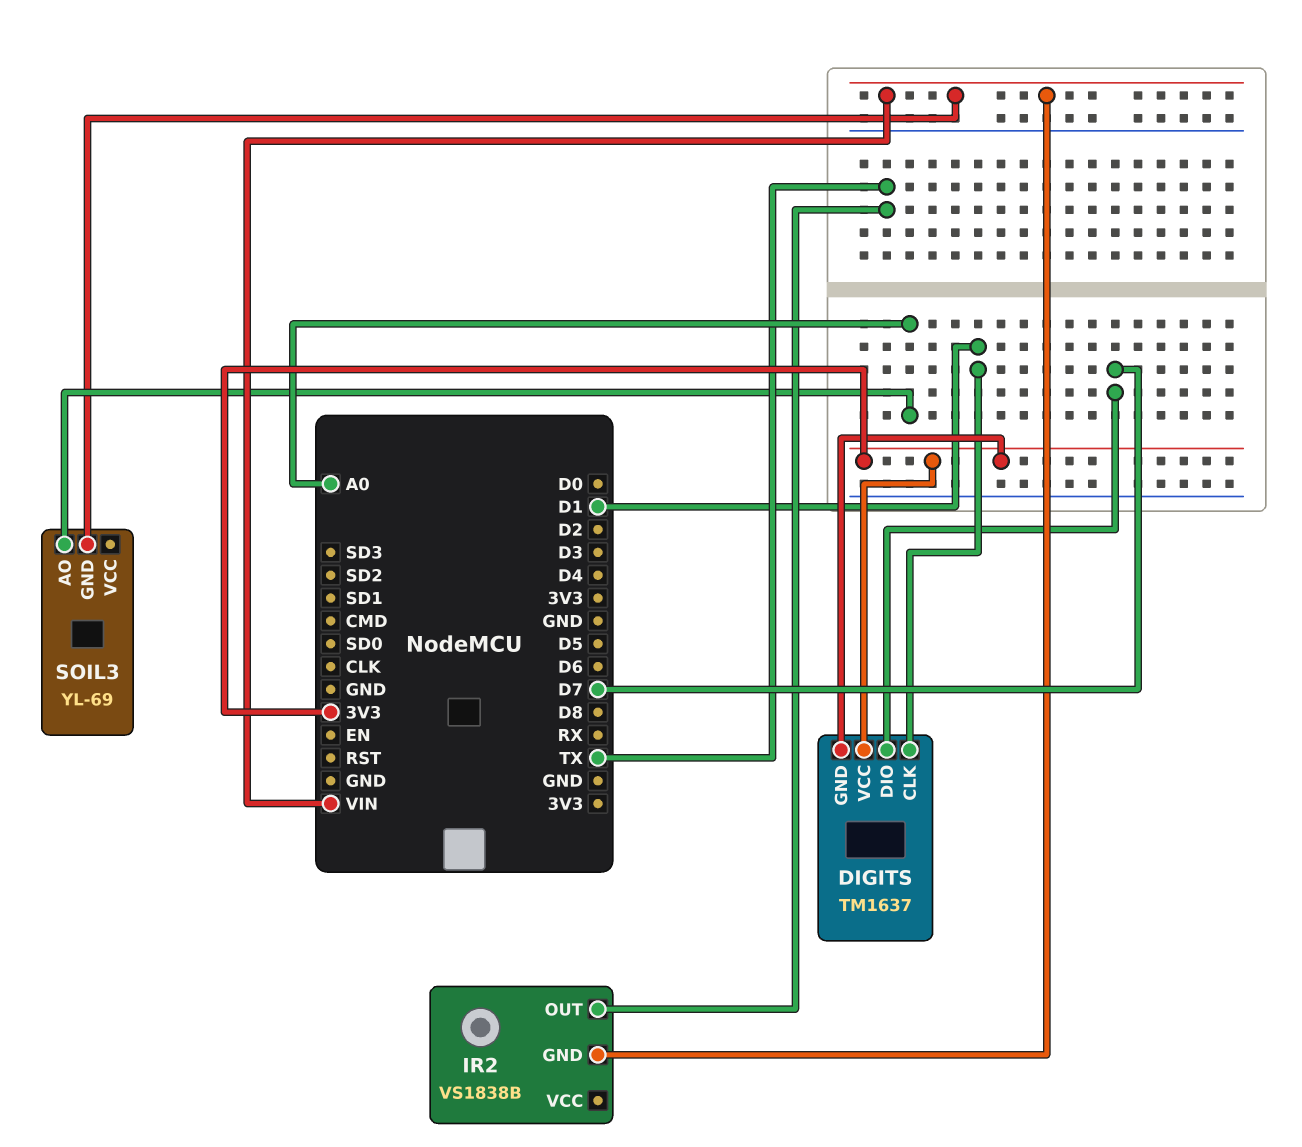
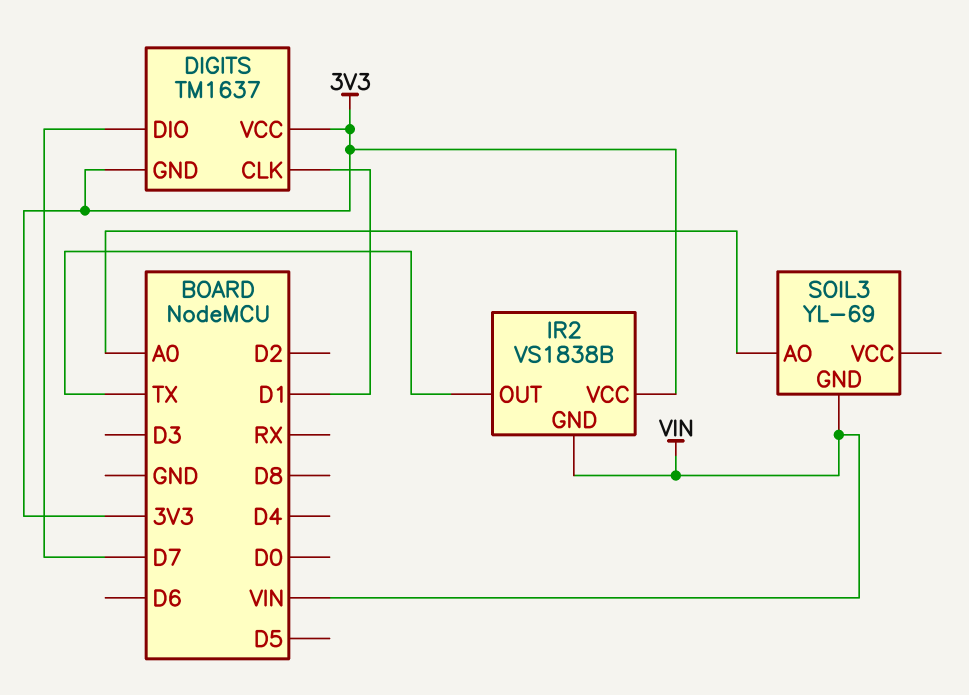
IR2 pin VCC: none -> 3V3

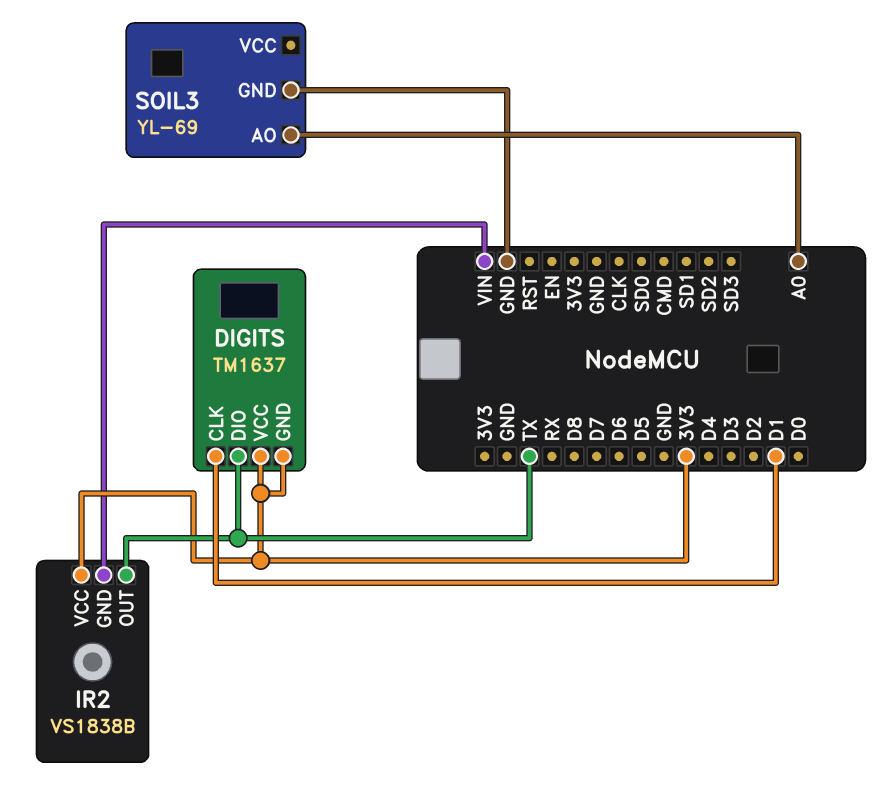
DIGITS pin DIO: D7 -> TX
SOIL3 pin GND: VIN -> GND

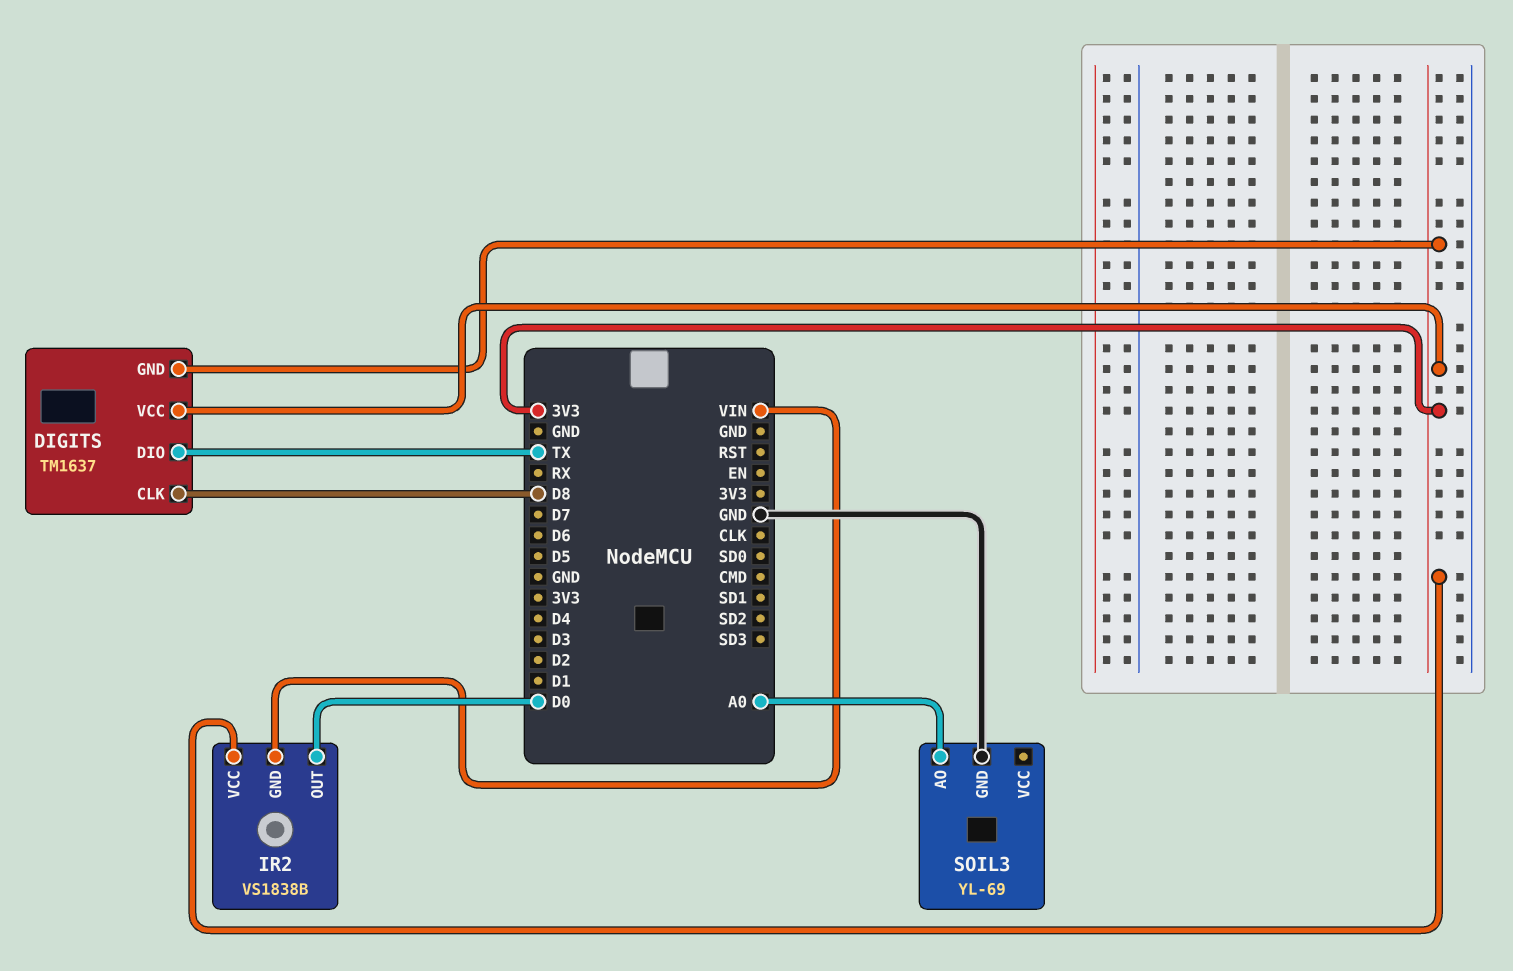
DIGITS pin CLK: D1 -> D8
IR2 pin OUT: TX -> D0

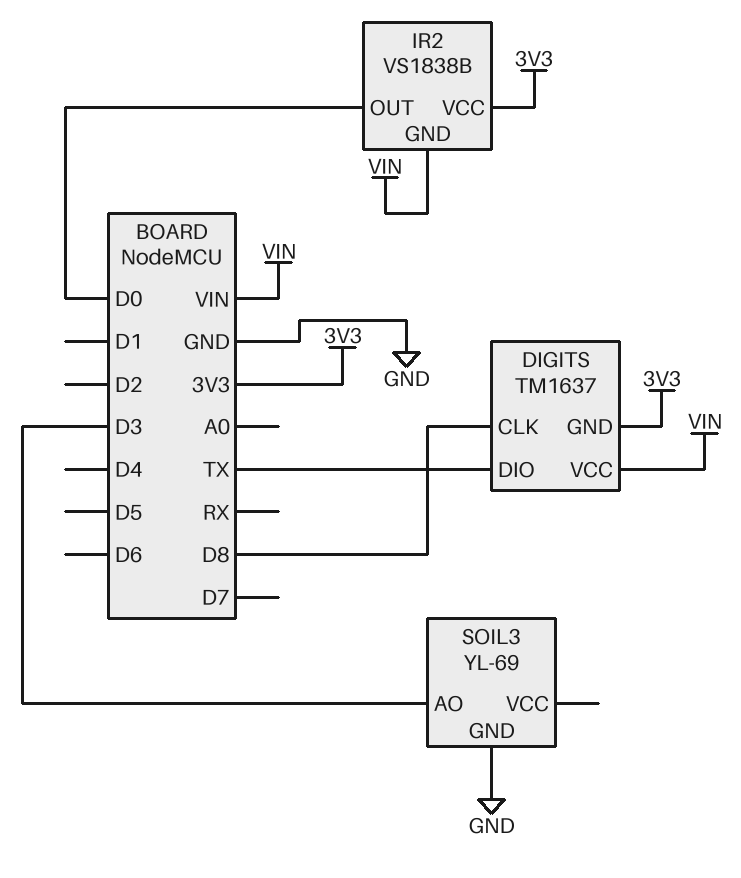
DIGITS pin VCC: 3V3 -> VIN
SOIL3 pin AO: A0 -> D3

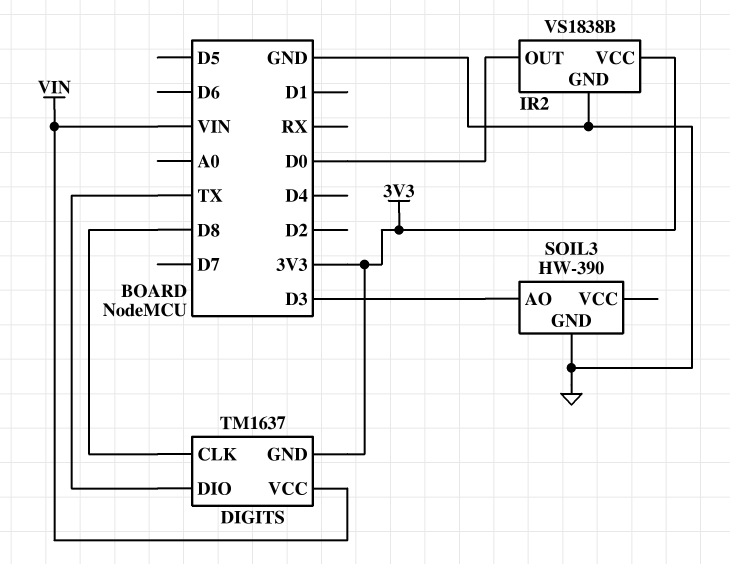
IR2 pin GND: VIN -> GND
SOIL3: YL-69 -> HW-390

